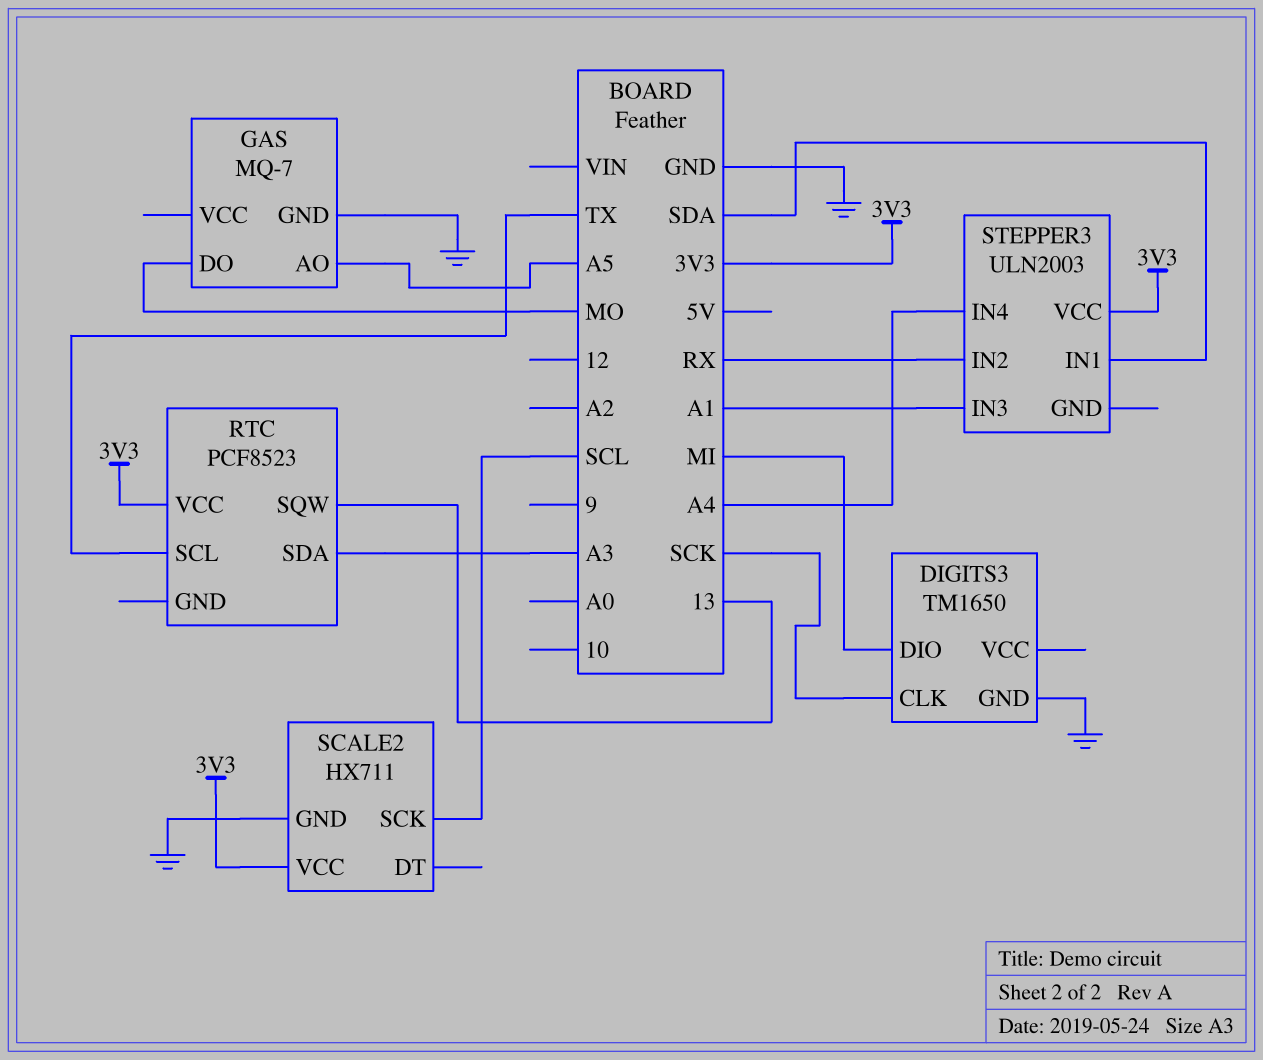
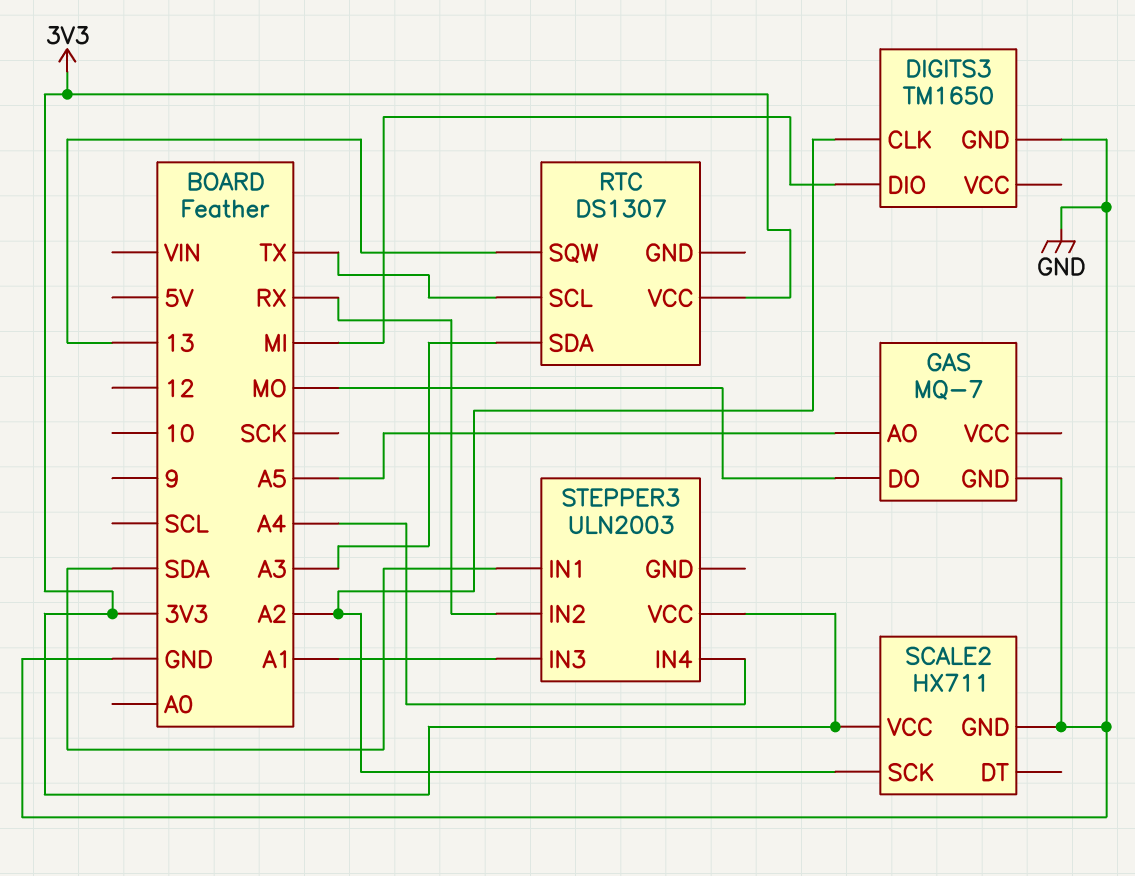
DIGITS3 pin CLK: SCK -> A2
RTC: PCF8523 -> DS1307
SCALE2 pin SCK: SCL -> A2

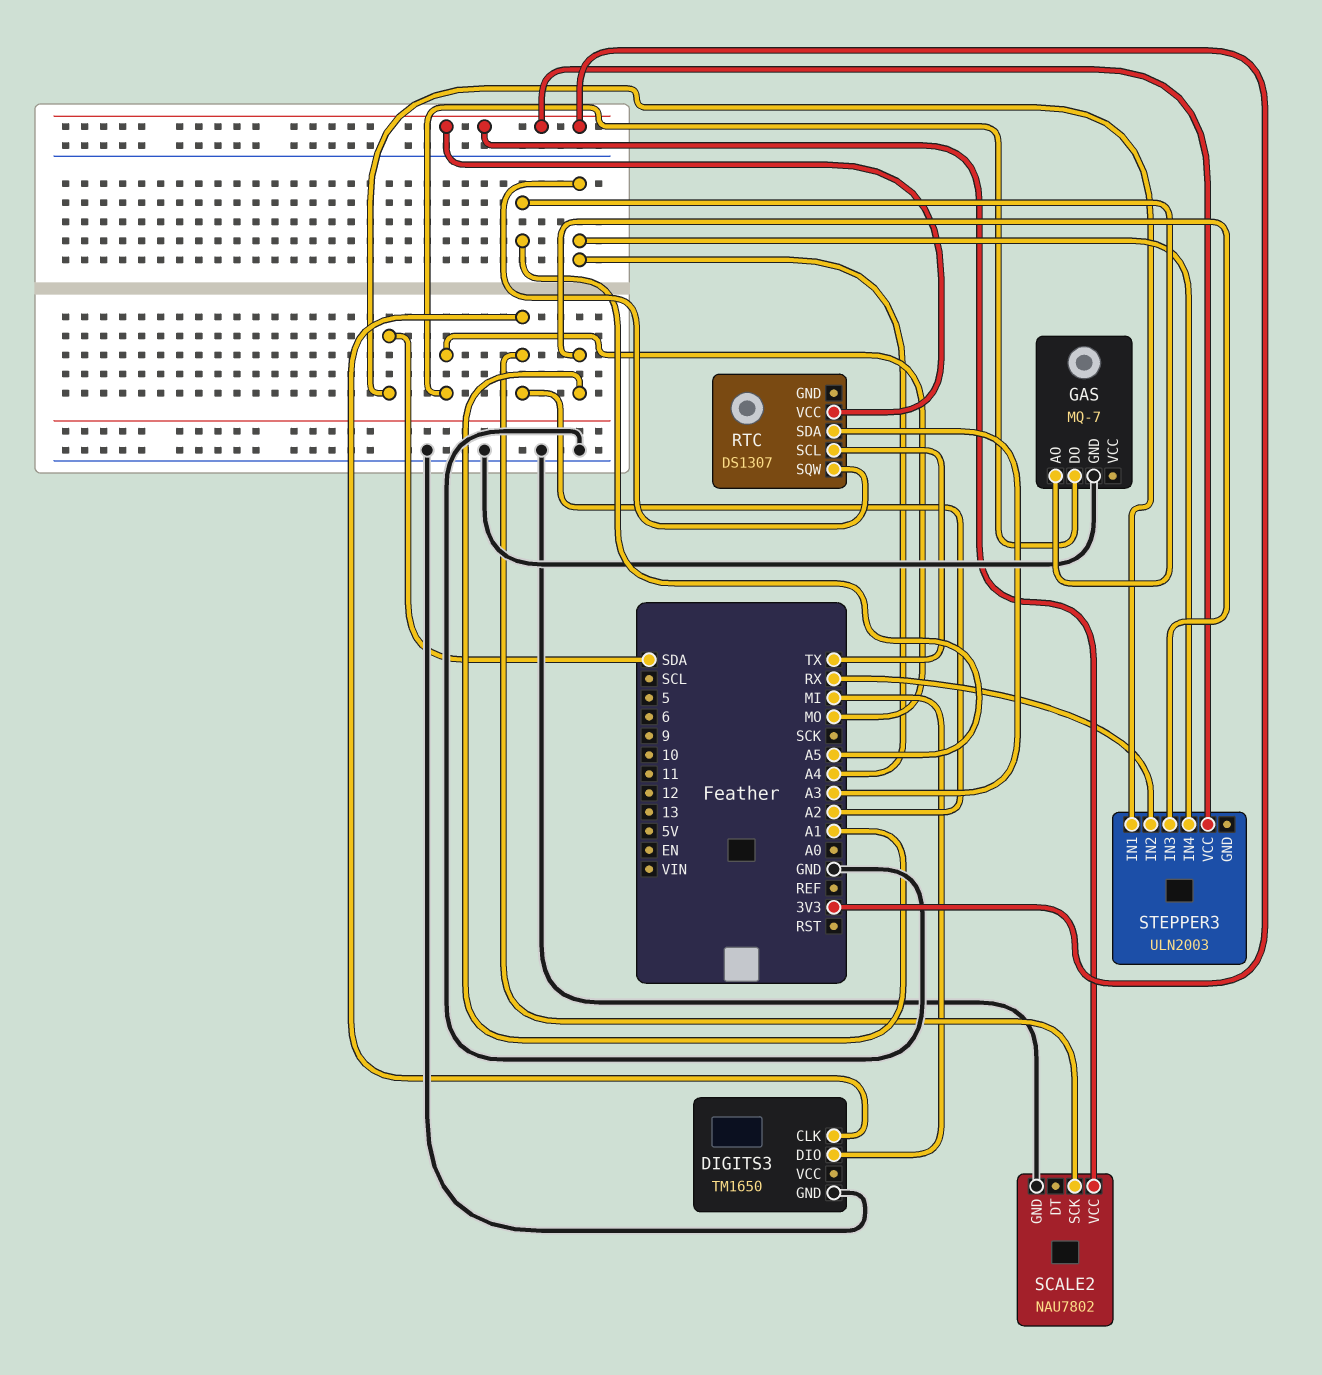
RTC pin SQW: 13 -> A4
SCALE2: HX711 -> NAU7802

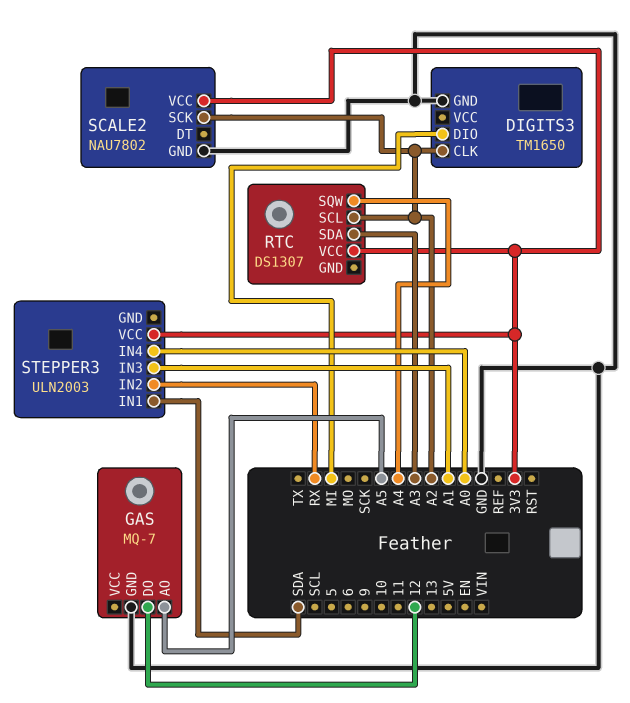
GAS pin DO: MO -> 12
RTC pin SCL: TX -> A2
STEPPER3 pin IN4: A4 -> A0

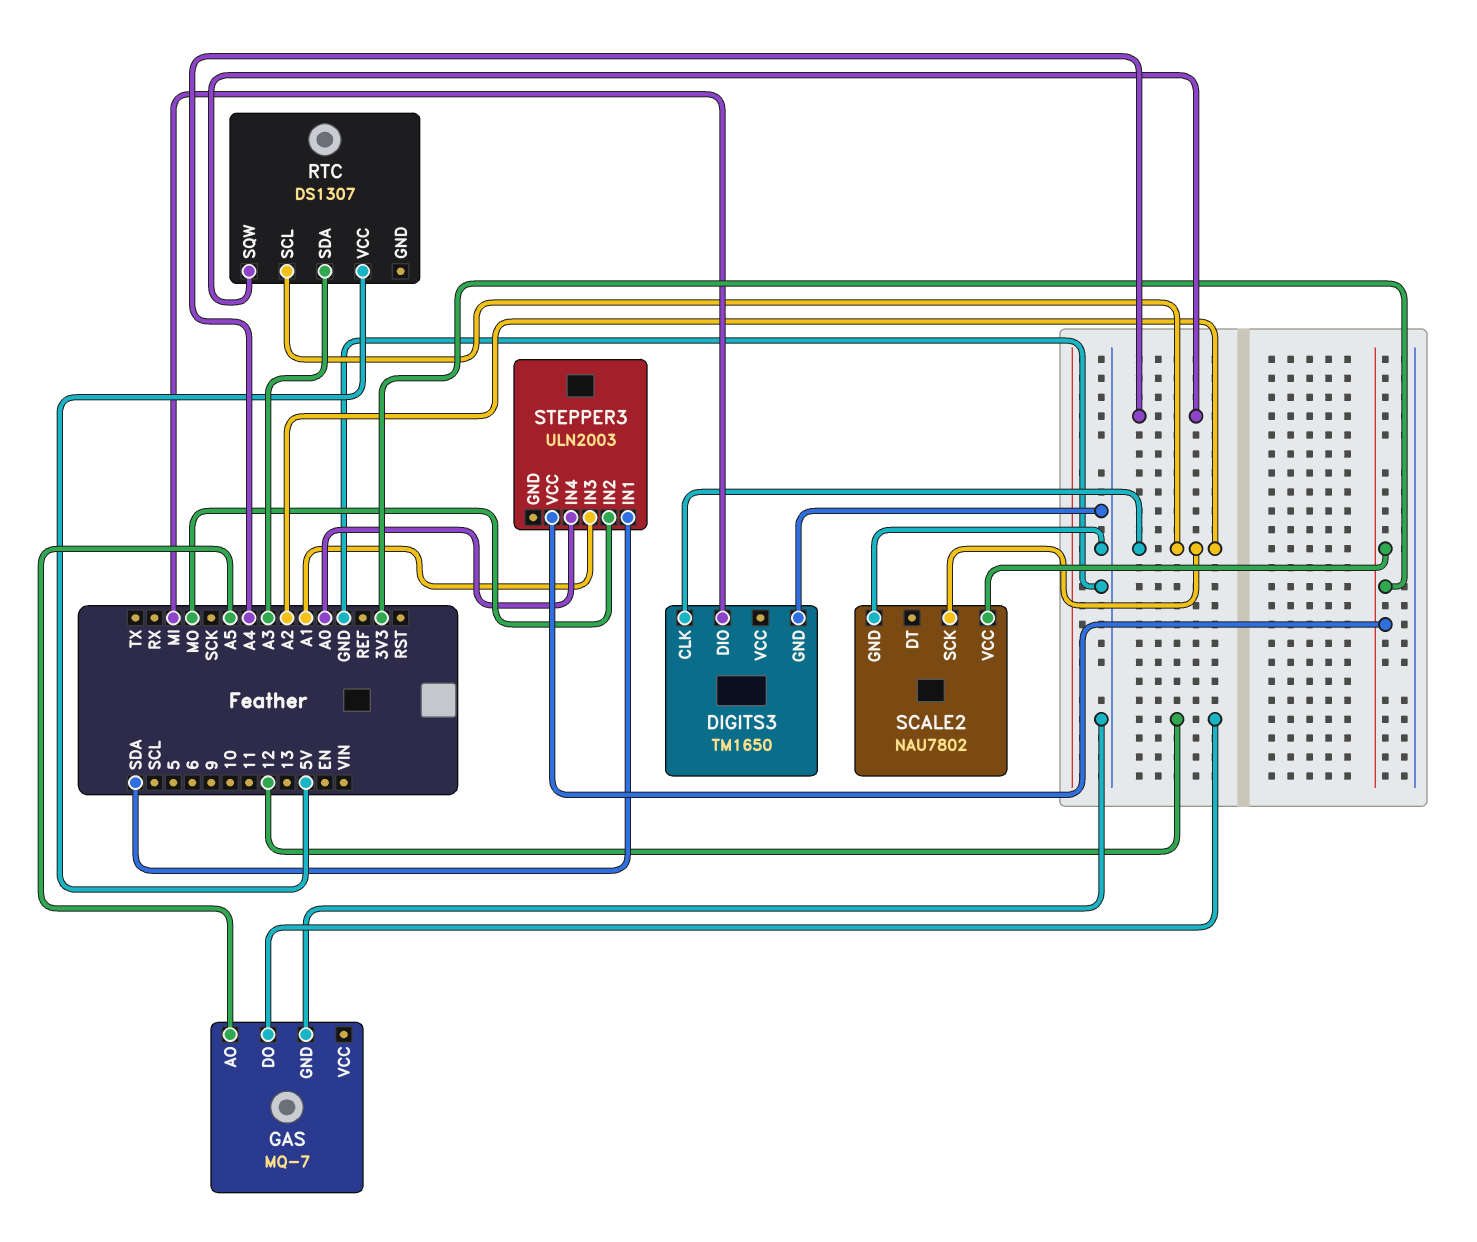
RTC pin VCC: 3V3 -> 5V
STEPPER3 pin IN2: RX -> MO

